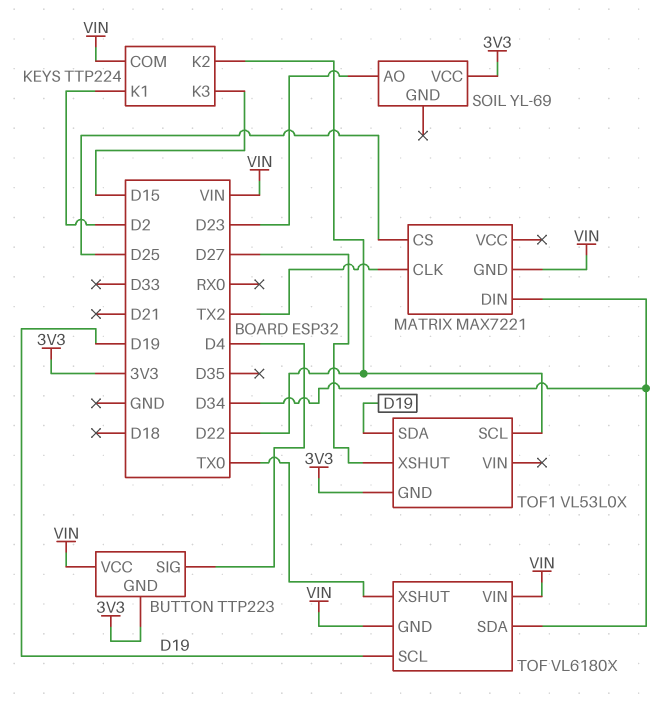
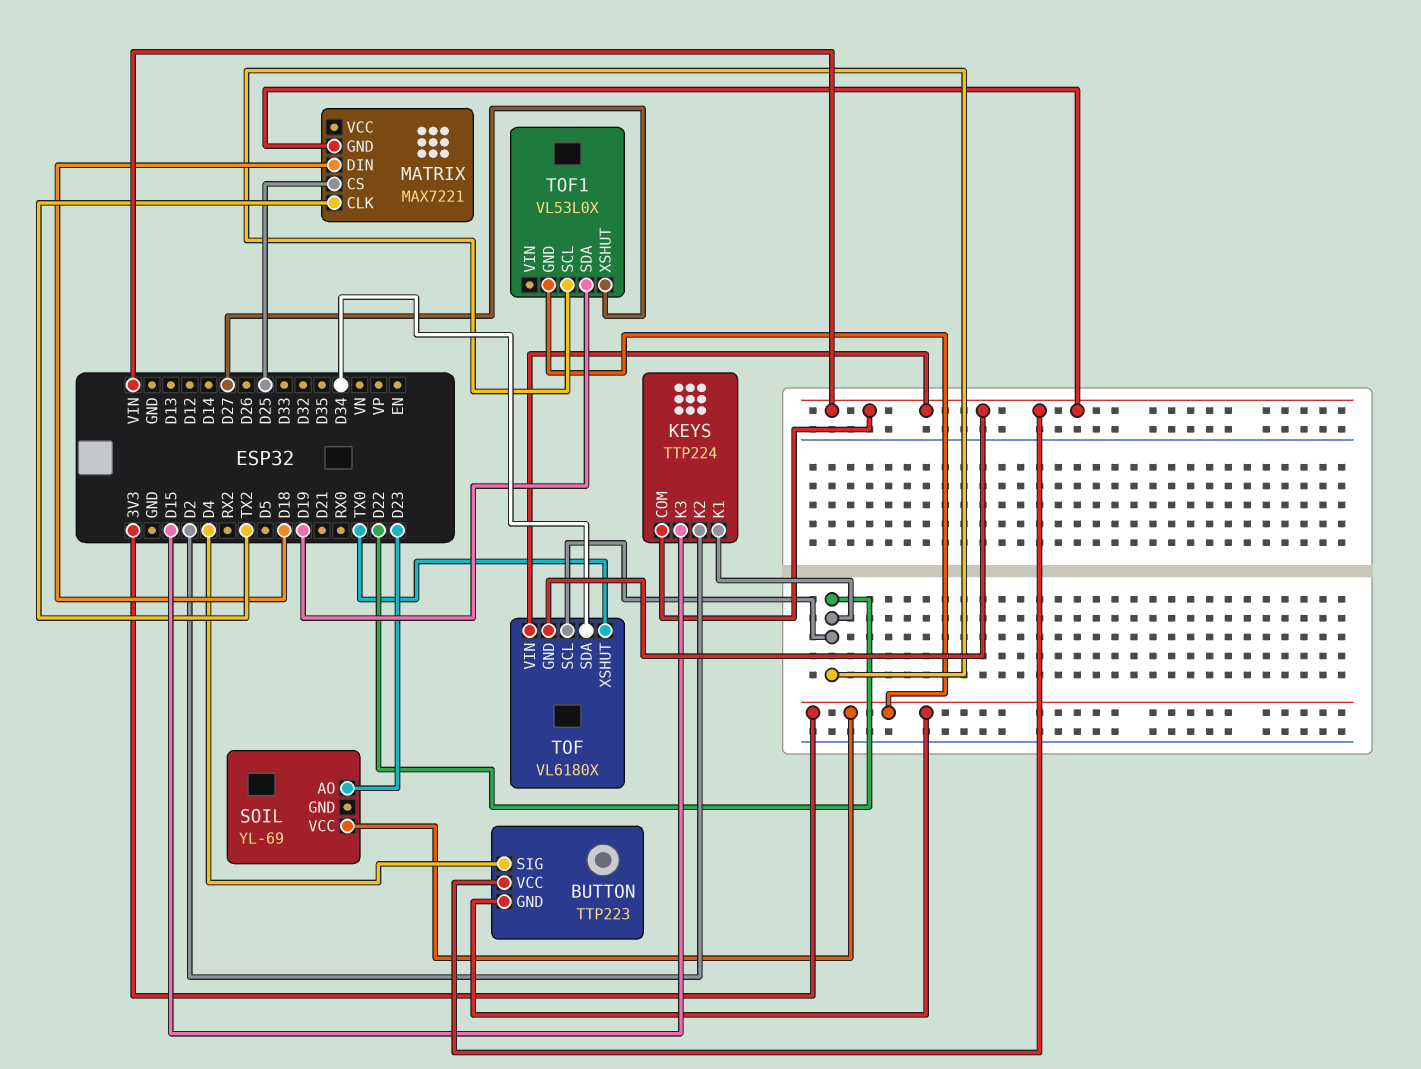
KEYS pin K1: D2 -> D22
KEYS pin K2: D22 -> D2
MATRIX pin DIN: D34 -> D18
TOF pin SCL: D19 -> D22

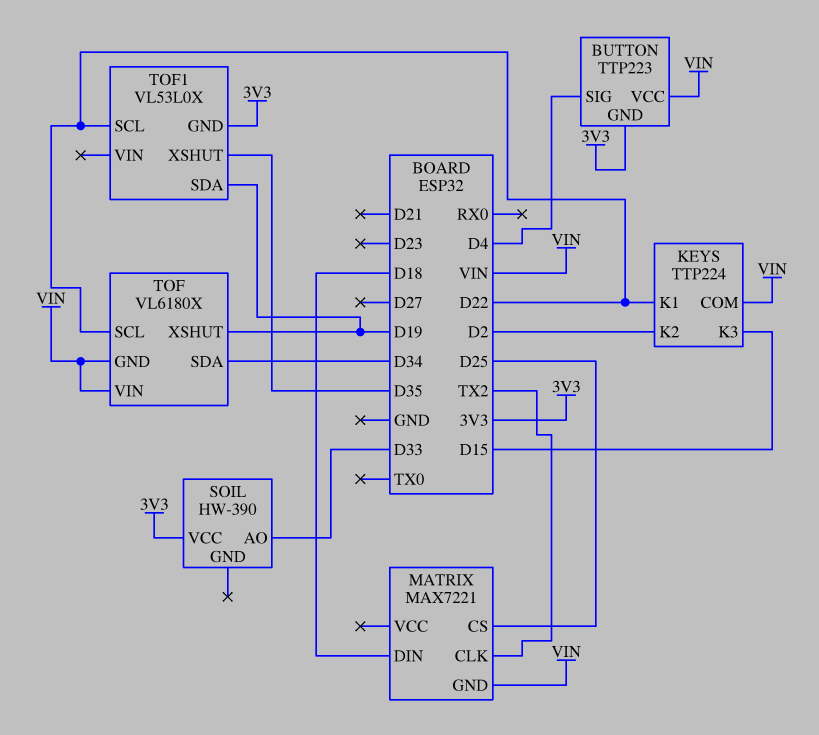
SOIL: YL-69 -> HW-390
SOIL pin AO: D23 -> D33
TOF pin XSHUT: TX0 -> D19
TOF1 pin XSHUT: D27 -> D35

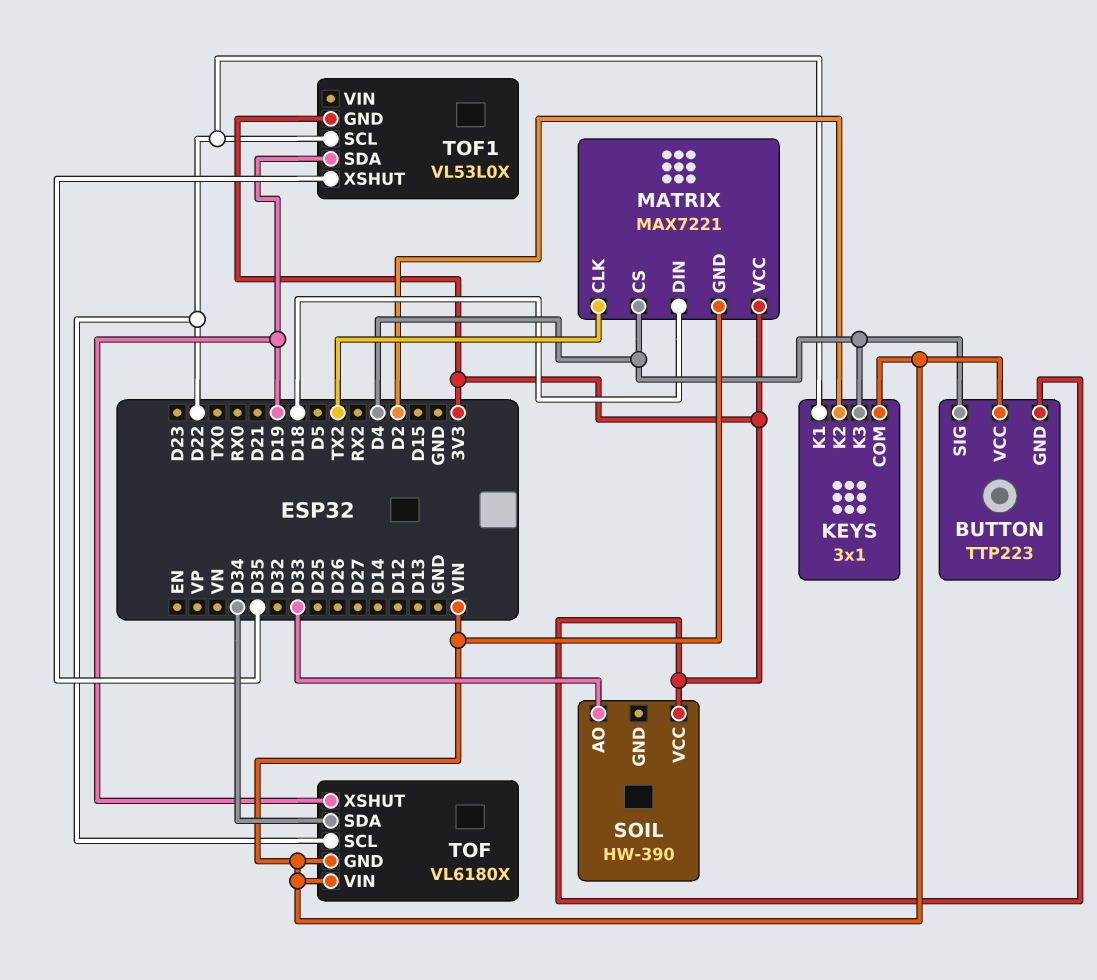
KEYS: TTP224 -> 3x1
KEYS pin K3: D15 -> D4
MATRIX pin CS: D25 -> D4
MATRIX pin VCC: none -> 3V3

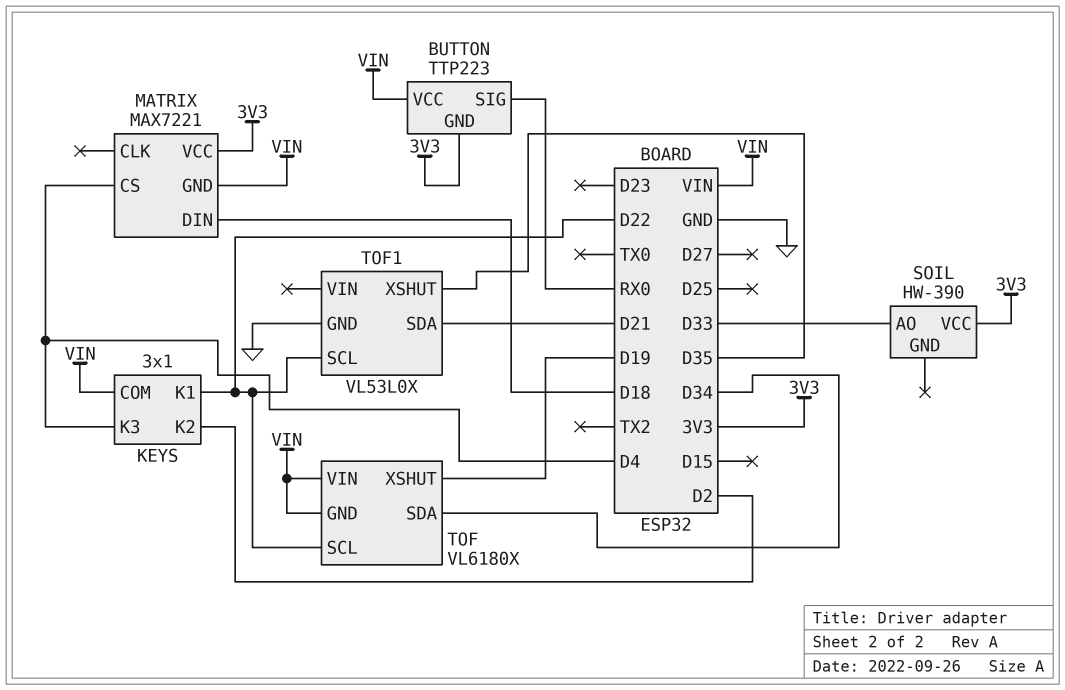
BUTTON pin SIG: D4 -> RX0
MATRIX pin CLK: TX2 -> none
TOF1 pin GND: 3V3 -> GND
TOF1 pin SDA: D19 -> D21

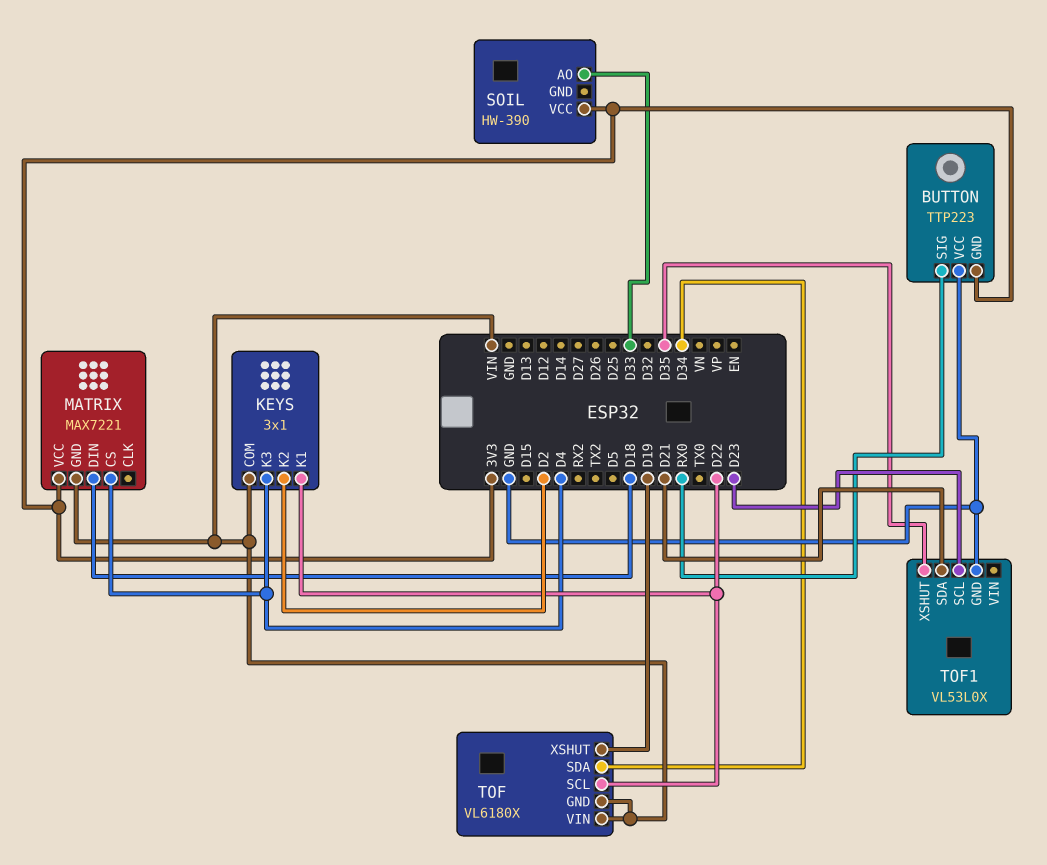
BUTTON pin VCC: VIN -> GND
TOF1 pin SCL: D22 -> D23

